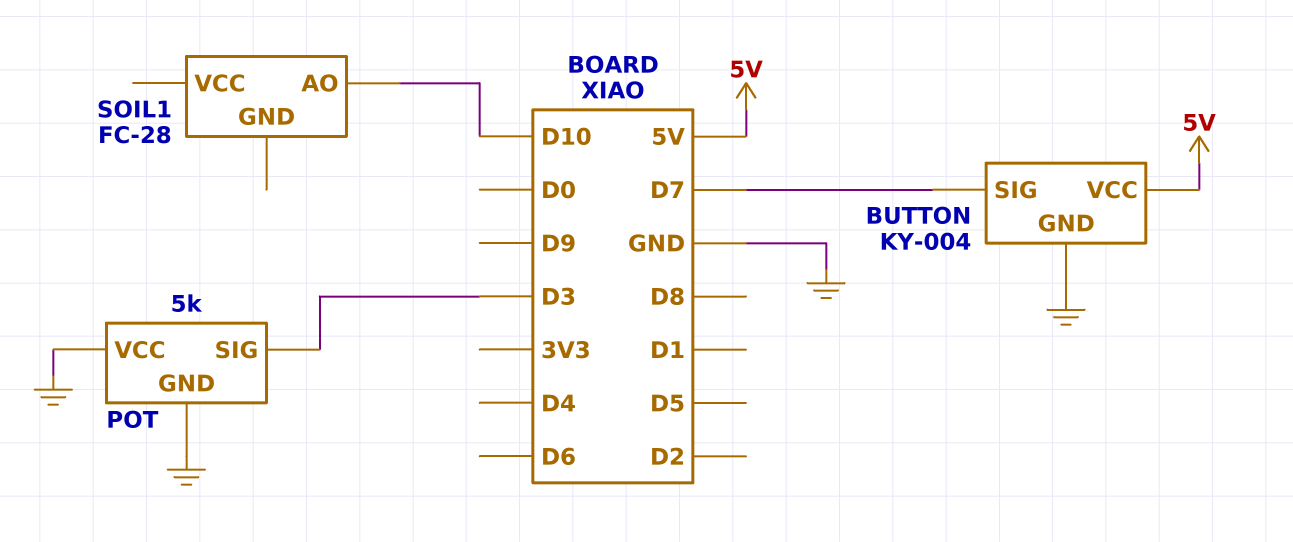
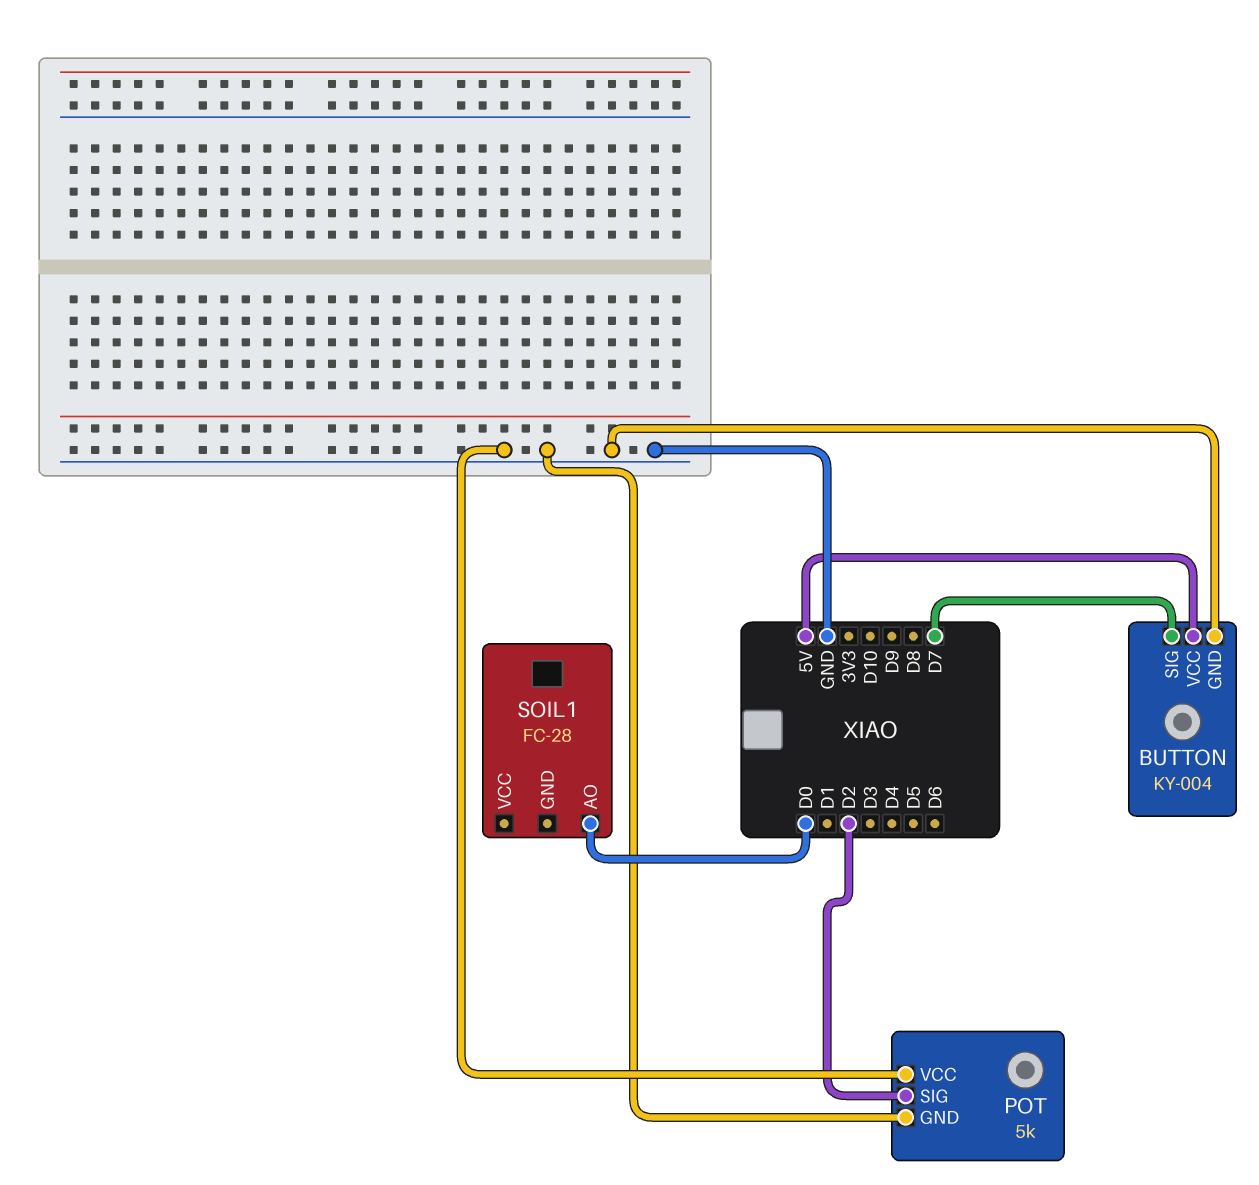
POT pin SIG: D3 -> D2
SOIL1 pin AO: D10 -> D0

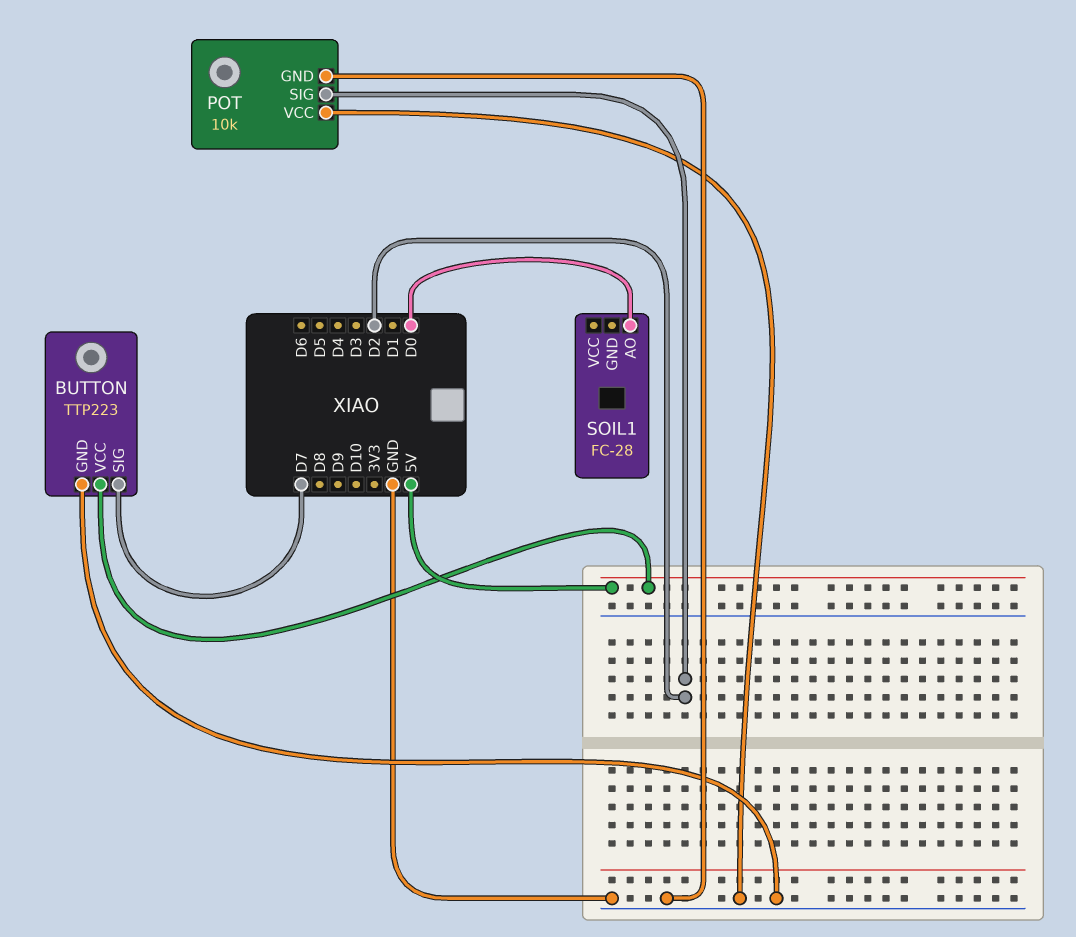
BUTTON: KY-004 -> TTP223
POT: 5k -> 10k

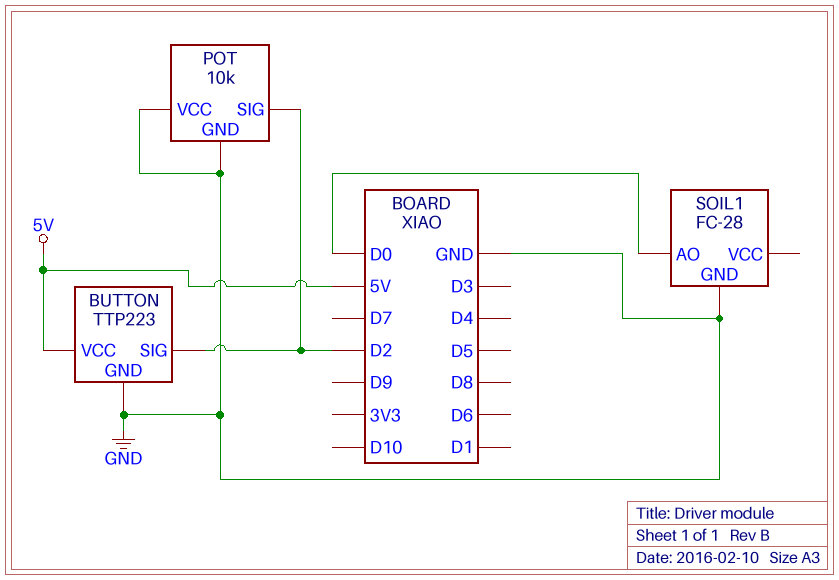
BUTTON pin SIG: D7 -> D2
SOIL1 pin GND: none -> GND

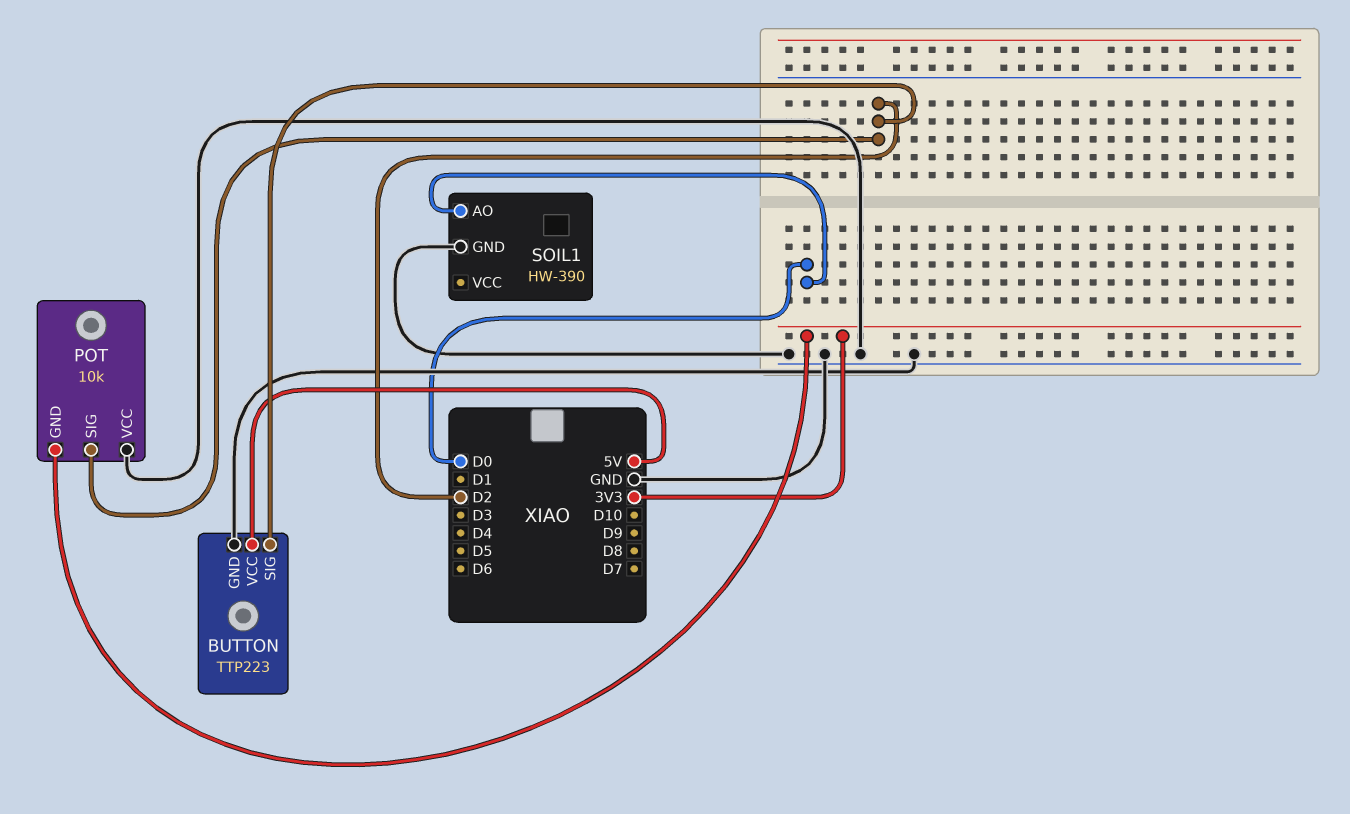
POT pin GND: GND -> 3V3
SOIL1: FC-28 -> HW-390

